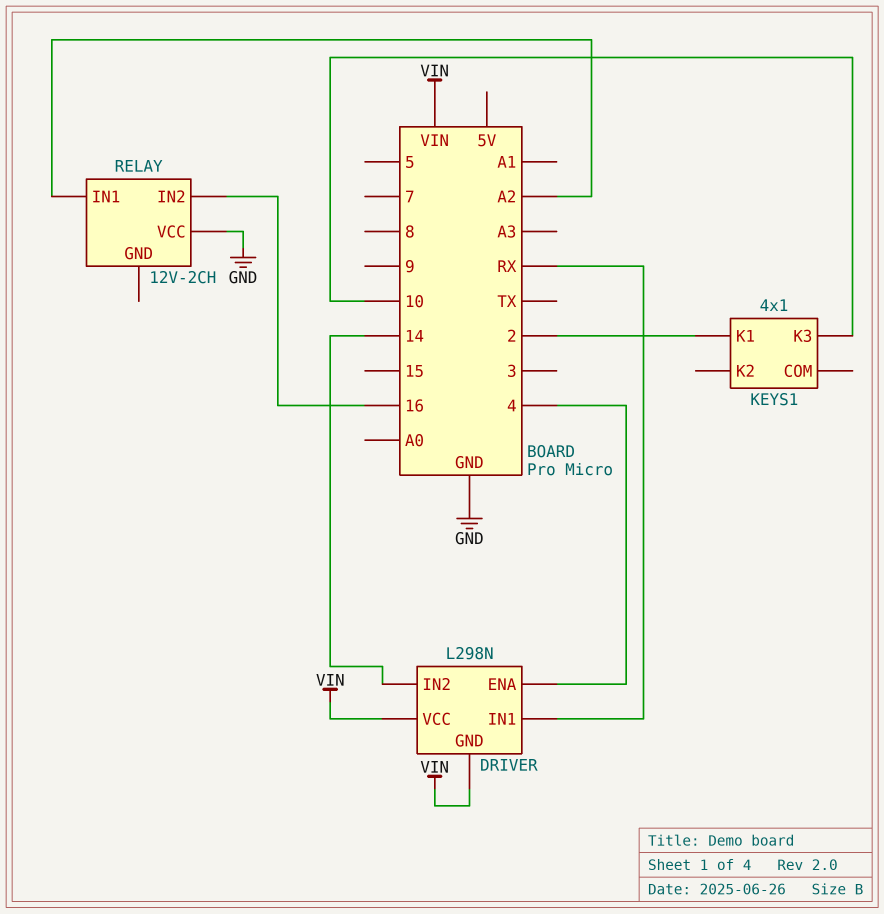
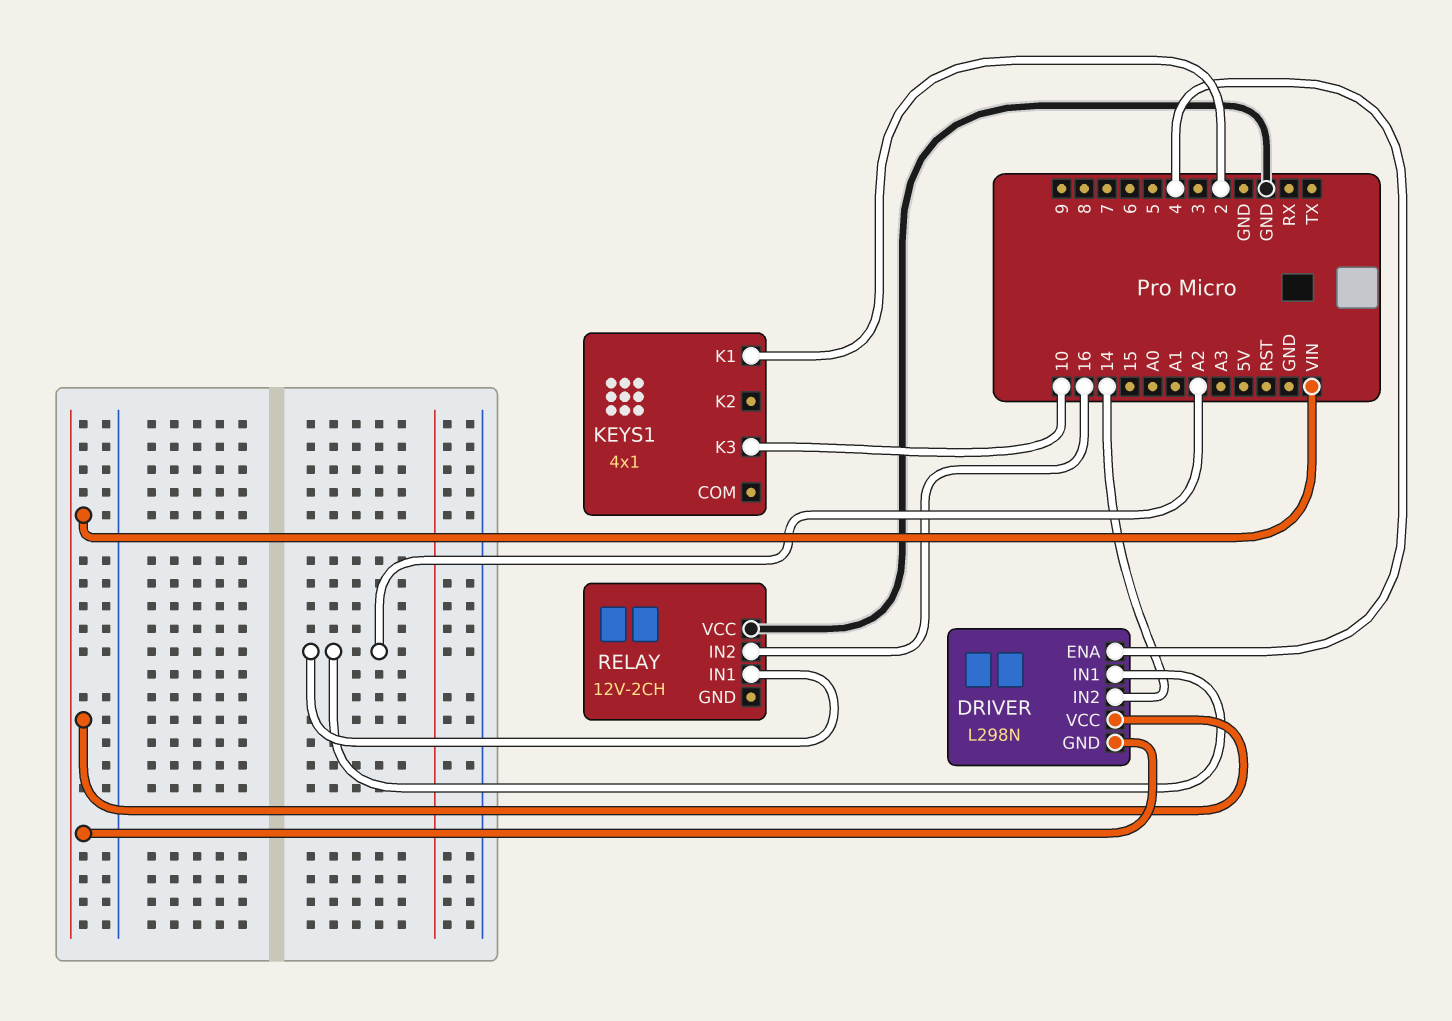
DRIVER pin IN1: RX -> A2

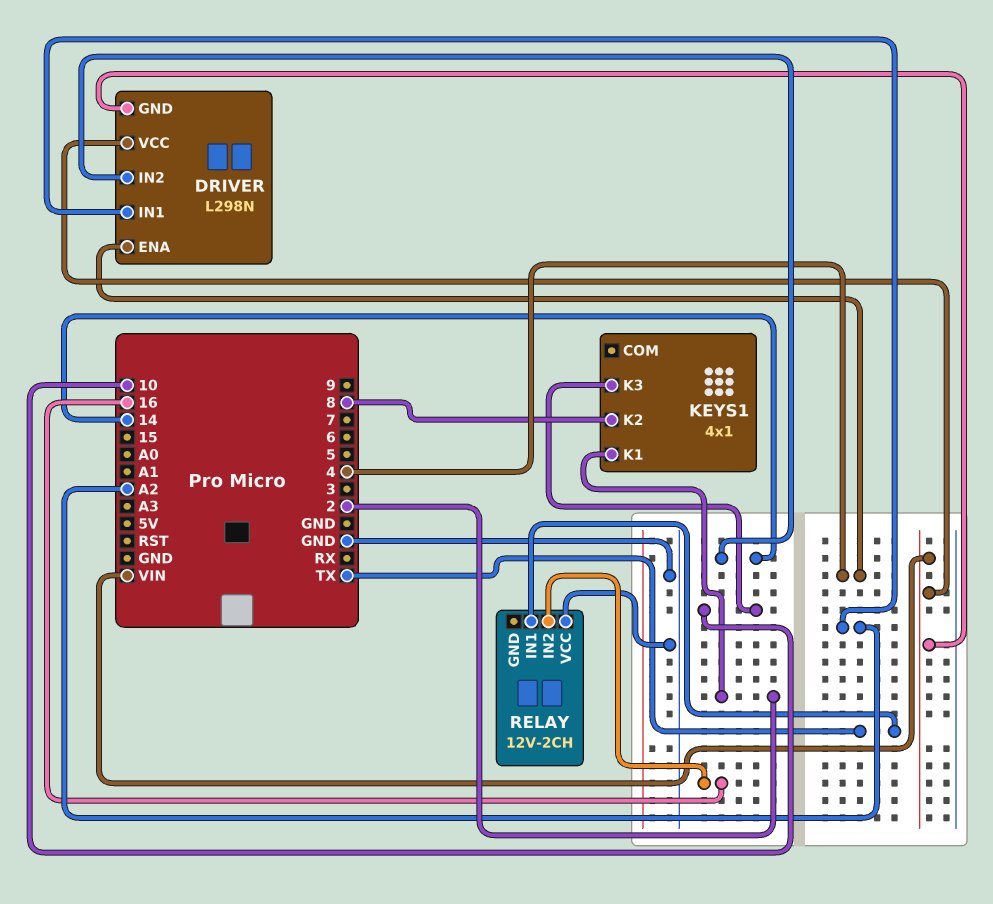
KEYS1 pin K2: none -> 8
RELAY pin IN1: A2 -> TX

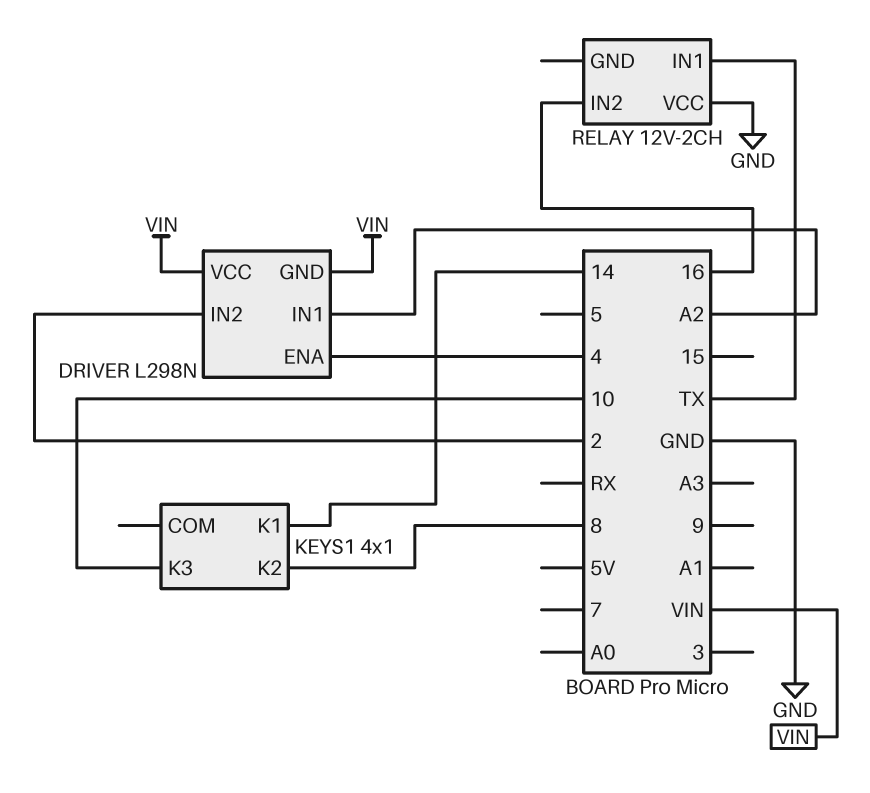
DRIVER pin IN2: 14 -> 2
KEYS1 pin K1: 2 -> 14

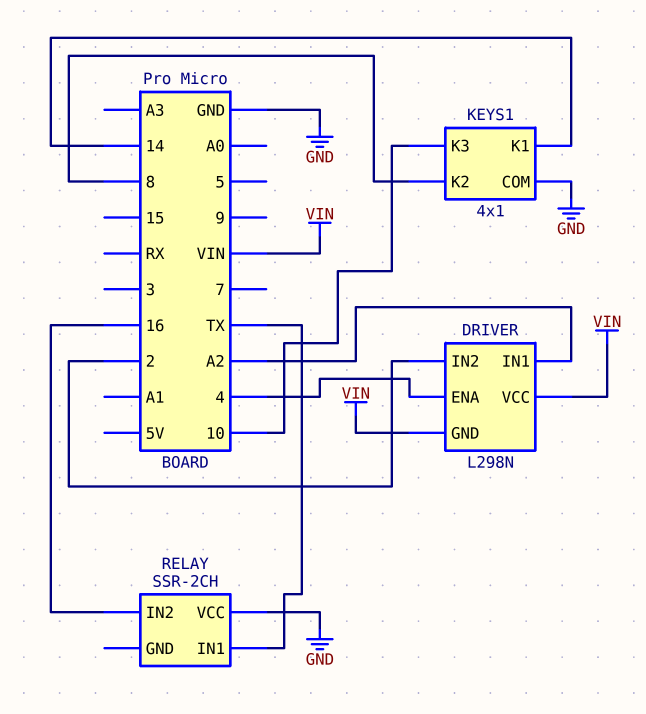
KEYS1 pin COM: none -> GND
RELAY: 12V-2CH -> SSR-2CH

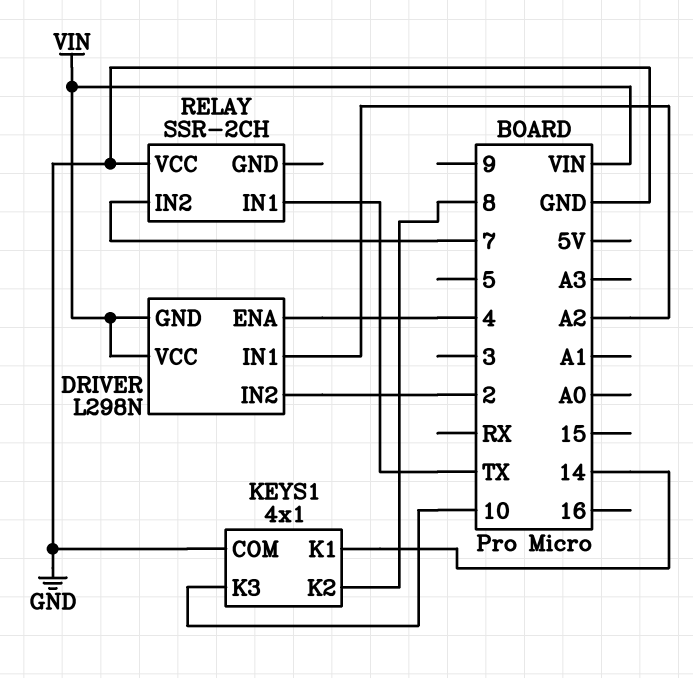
RELAY pin IN2: 16 -> 7

